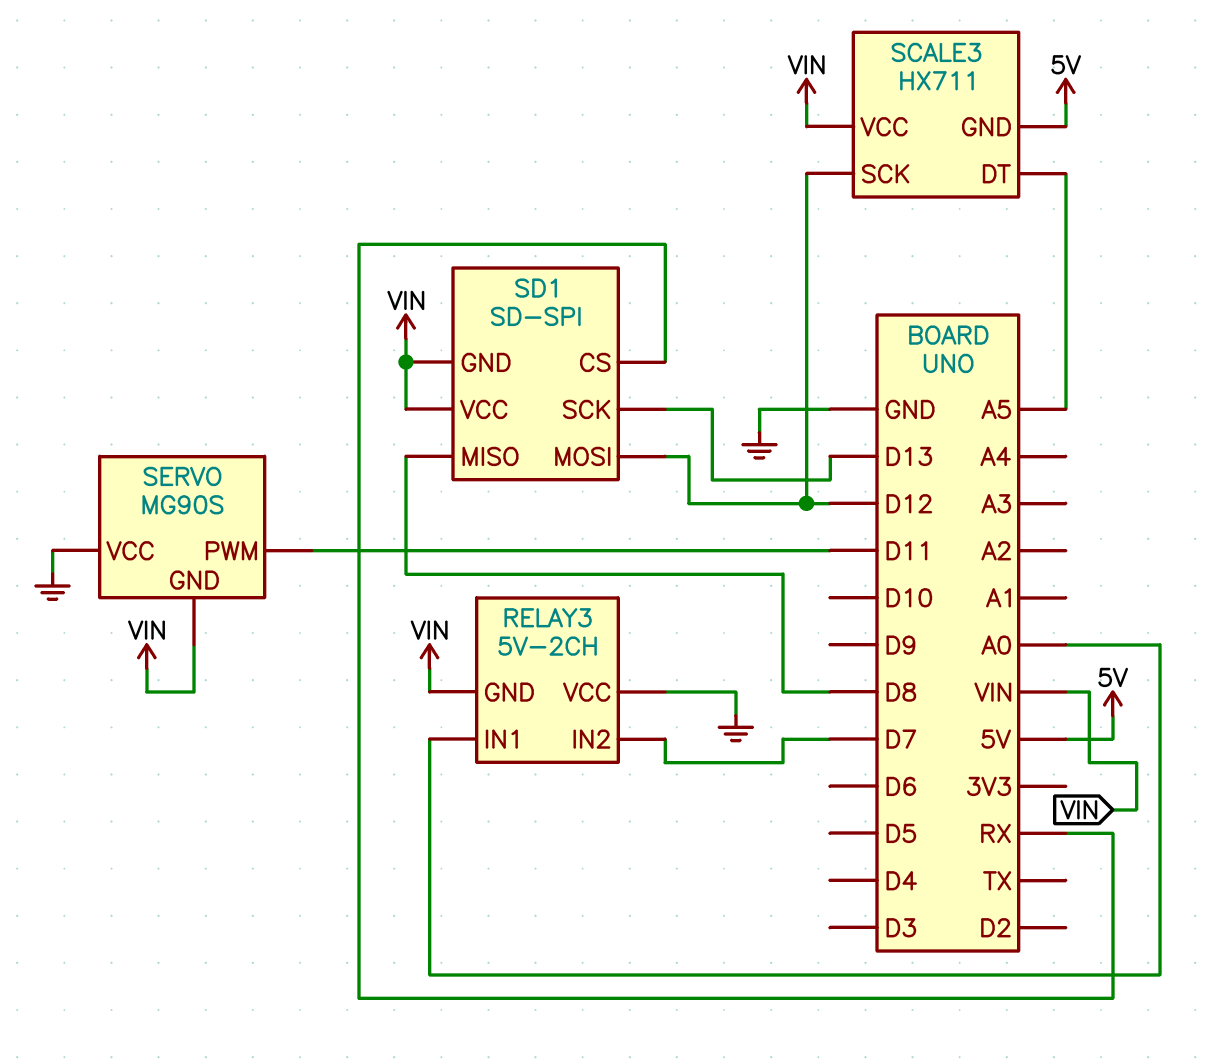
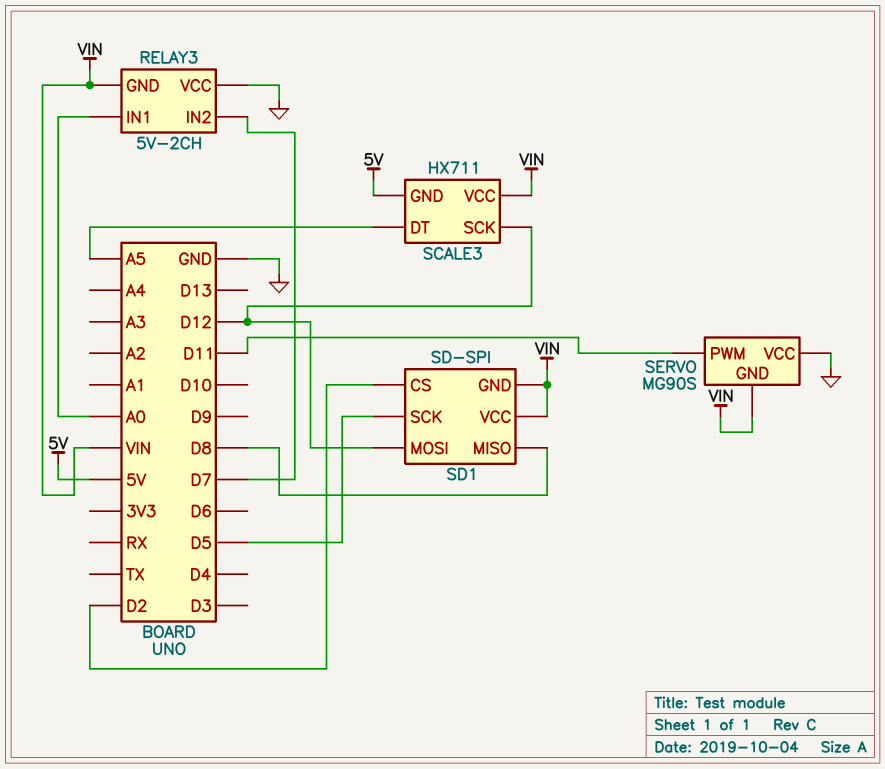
SD1 pin CS: RX -> D2
SD1 pin SCK: D13 -> D5

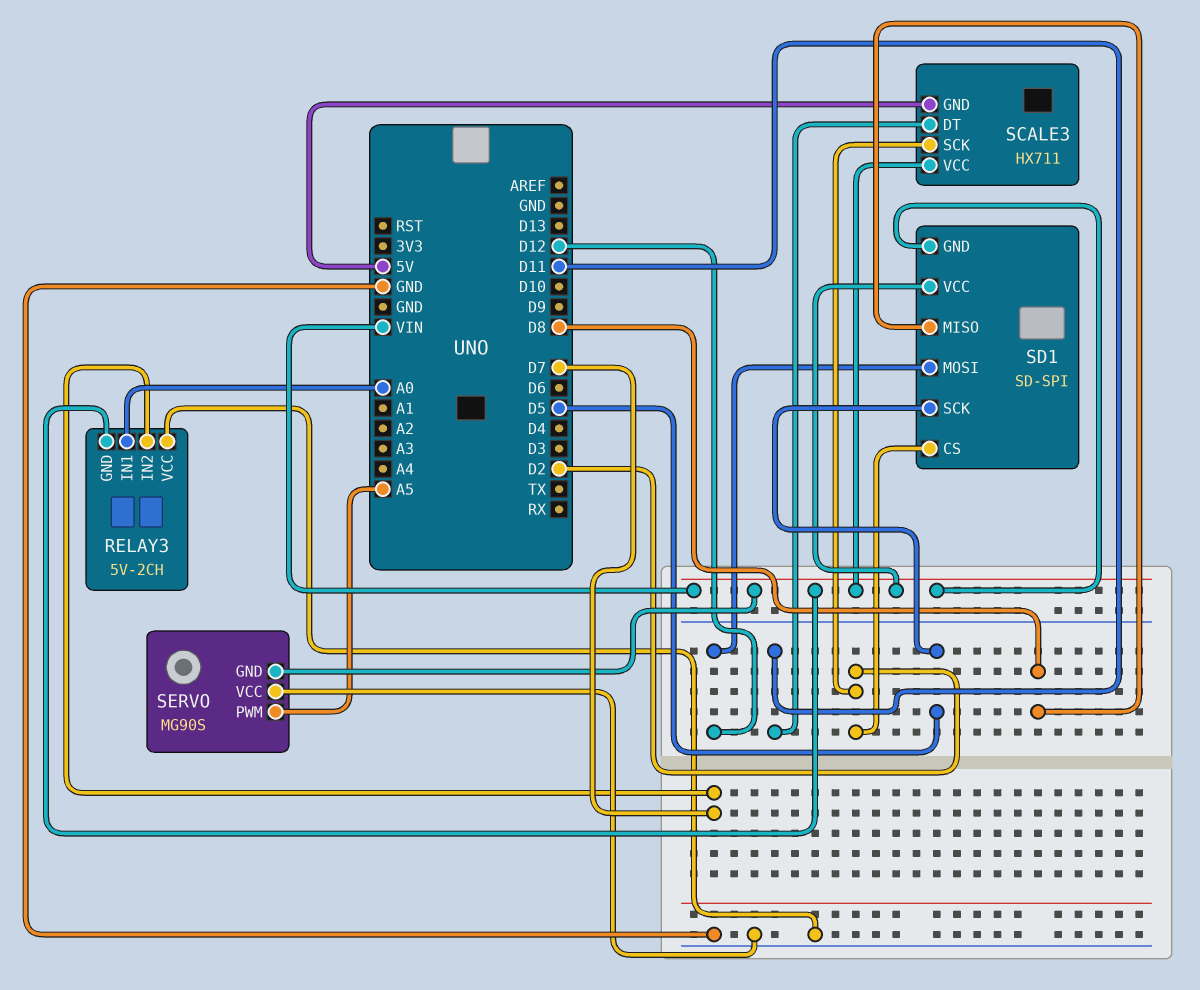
SCALE3 pin DT: A5 -> D11
SCALE3 pin SCK: D12 -> D2
SERVO pin PWM: D11 -> A5

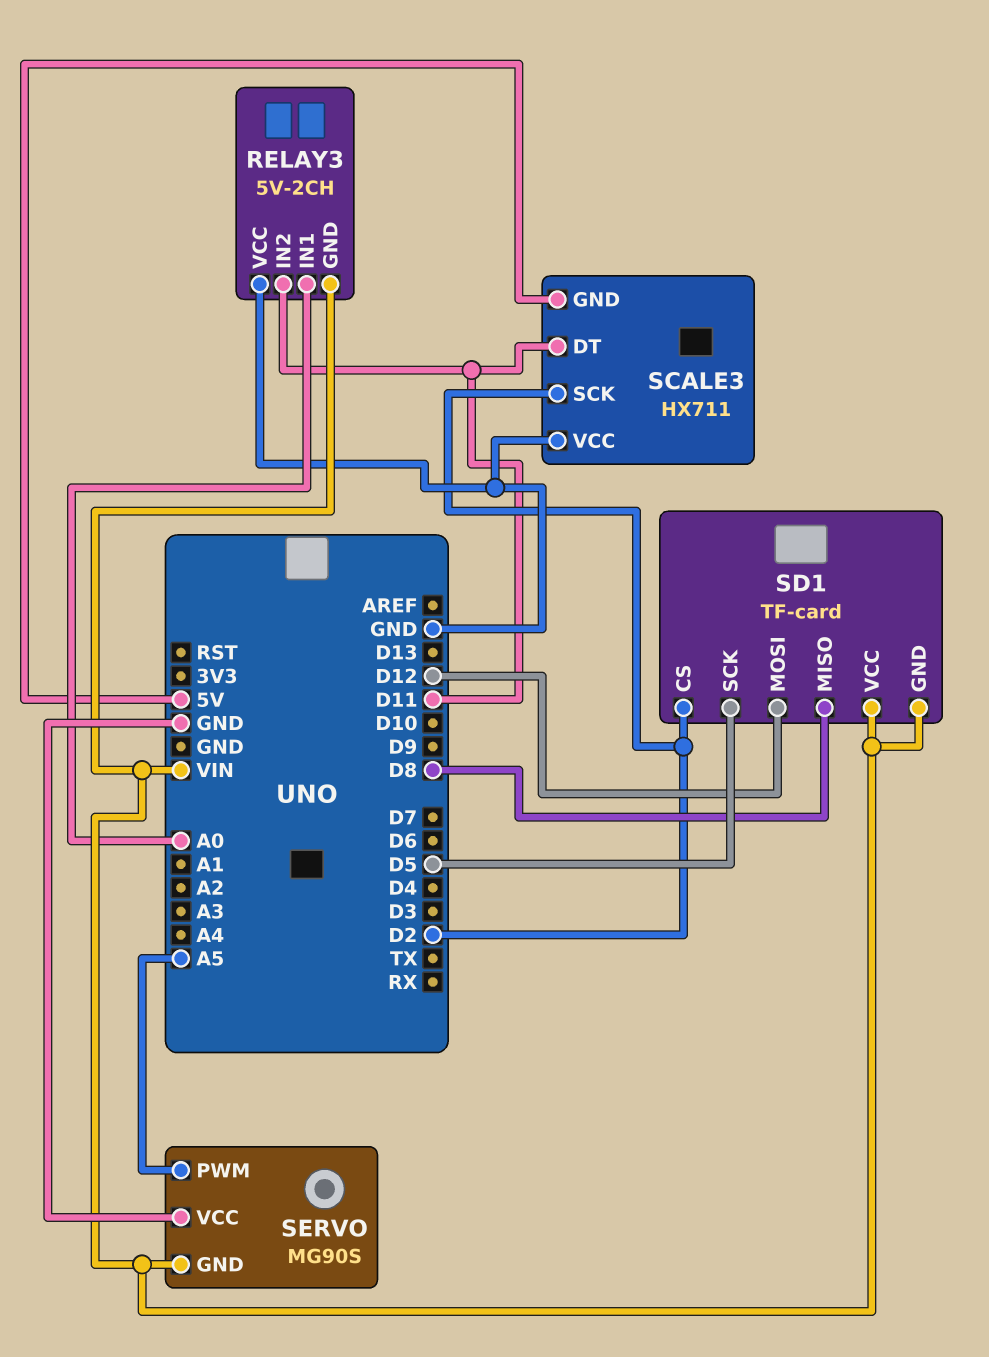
RELAY3 pin IN2: D7 -> D11
SCALE3 pin VCC: VIN -> GND
SD1: SD-SPI -> TF-card

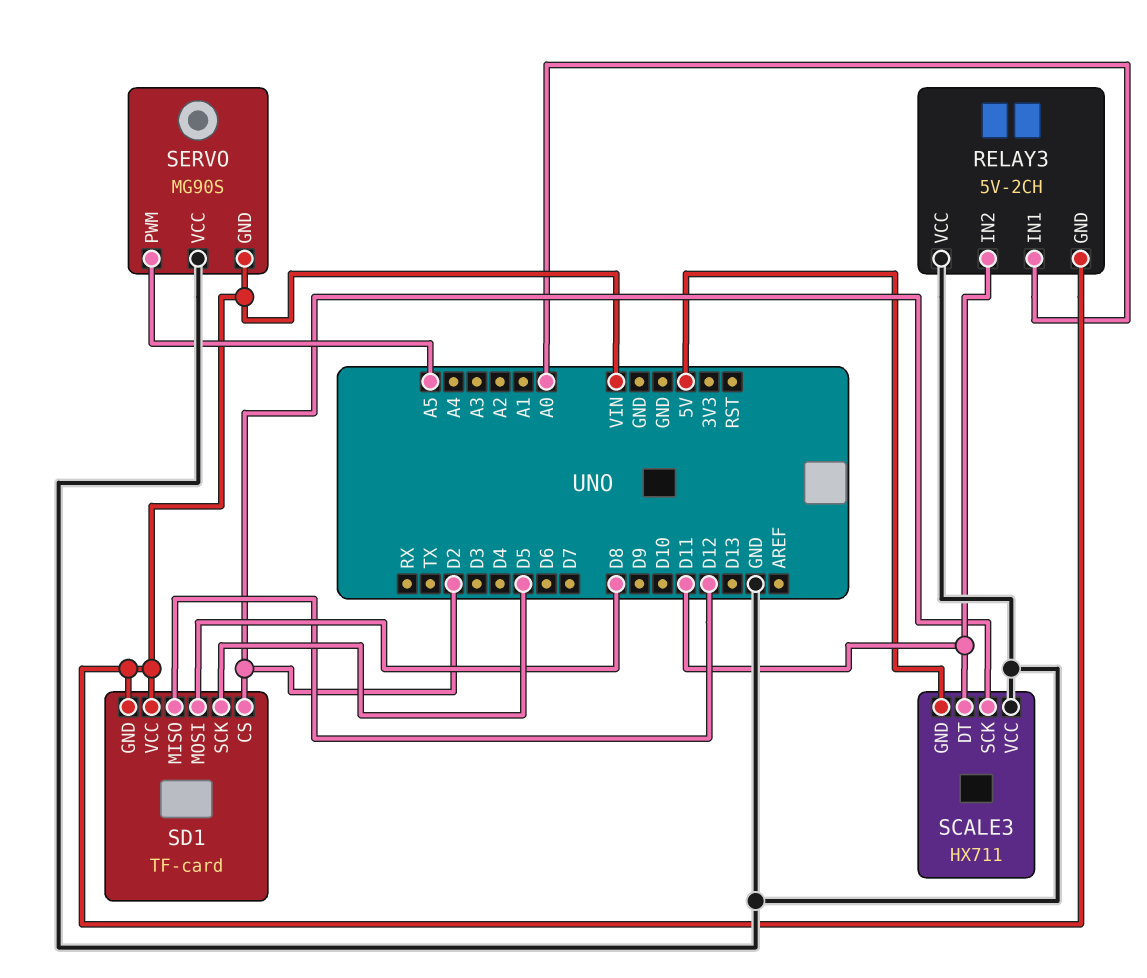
SD1 pin MISO: D8 -> D12
SD1 pin MOSI: D12 -> D8

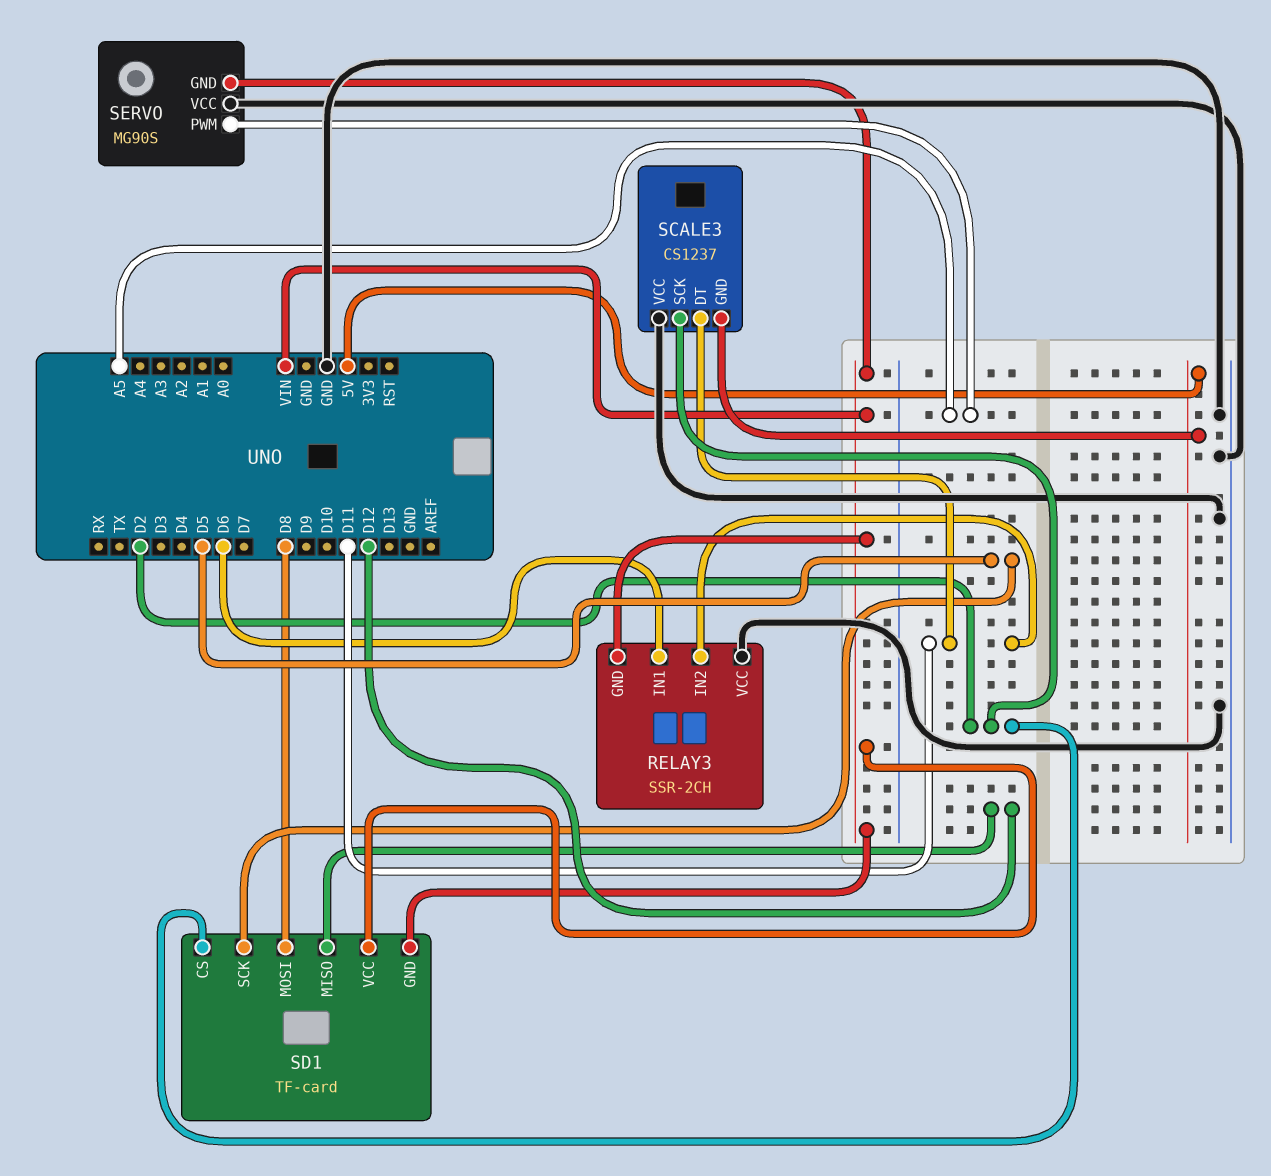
RELAY3: 5V-2CH -> SSR-2CH
RELAY3 pin IN1: A0 -> D6
SCALE3: HX711 -> CS1237

